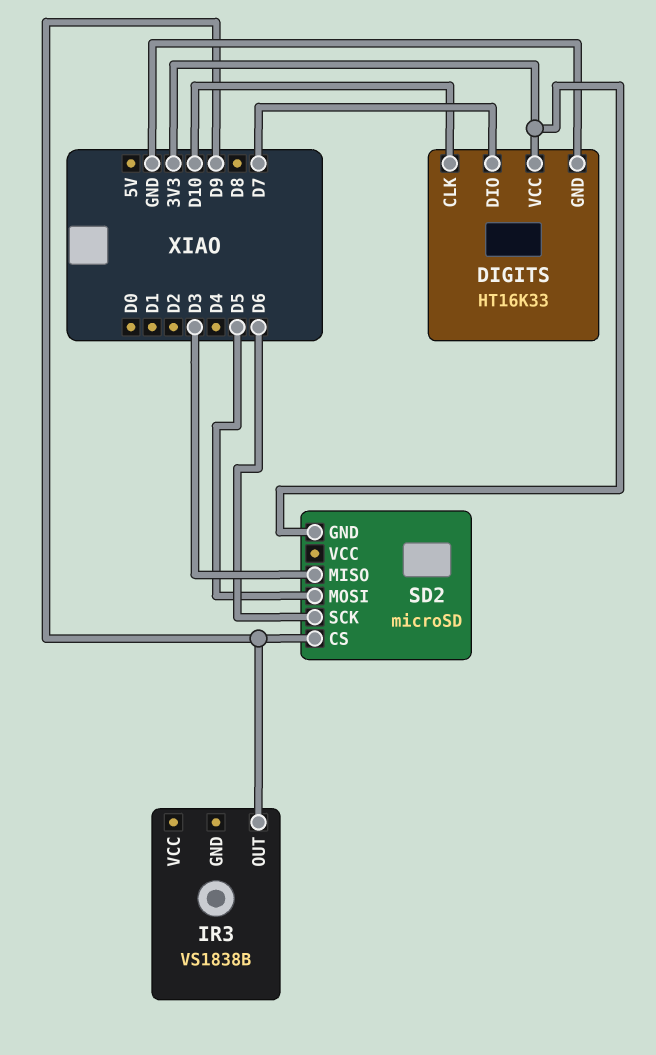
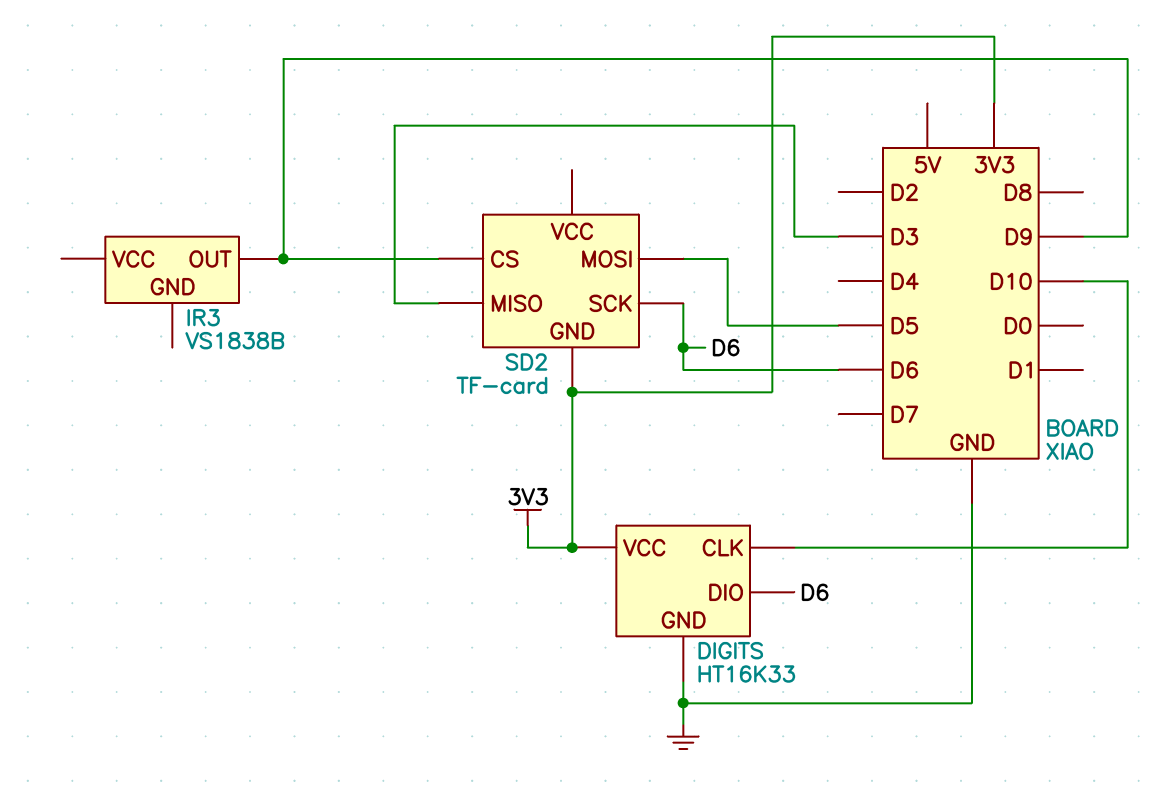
DIGITS pin DIO: D7 -> D6
SD2: microSD -> TF-card

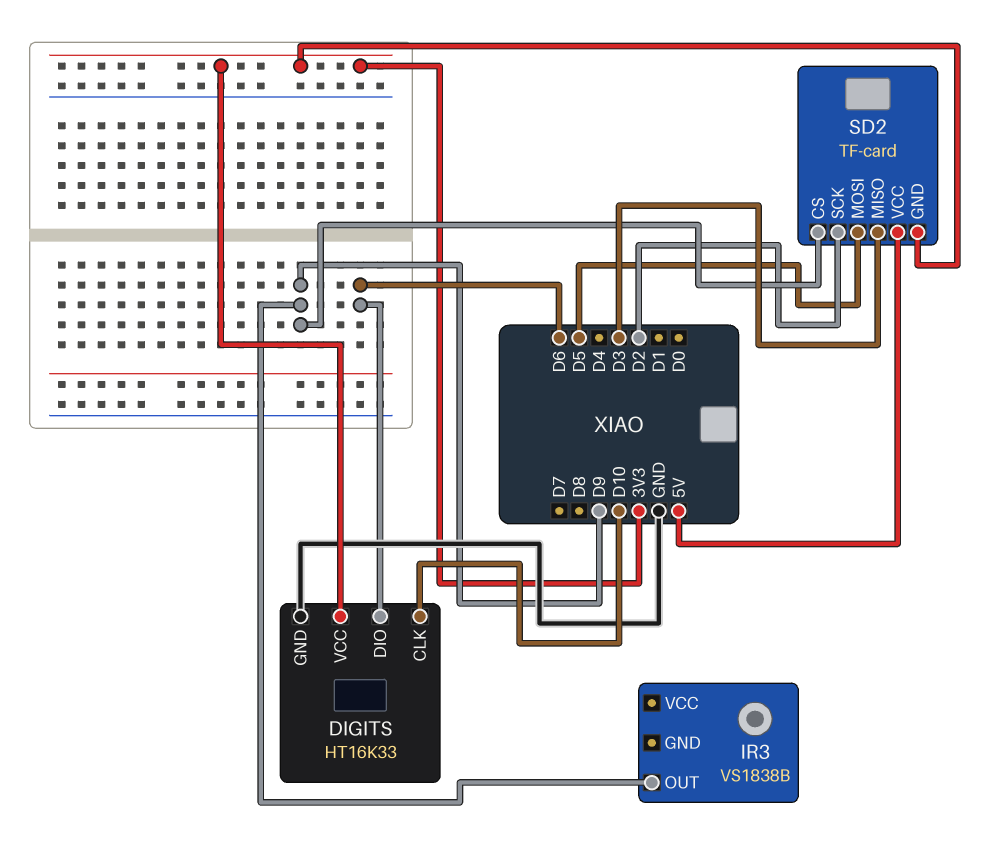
SD2 pin SCK: D6 -> D2
SD2 pin VCC: none -> 5V

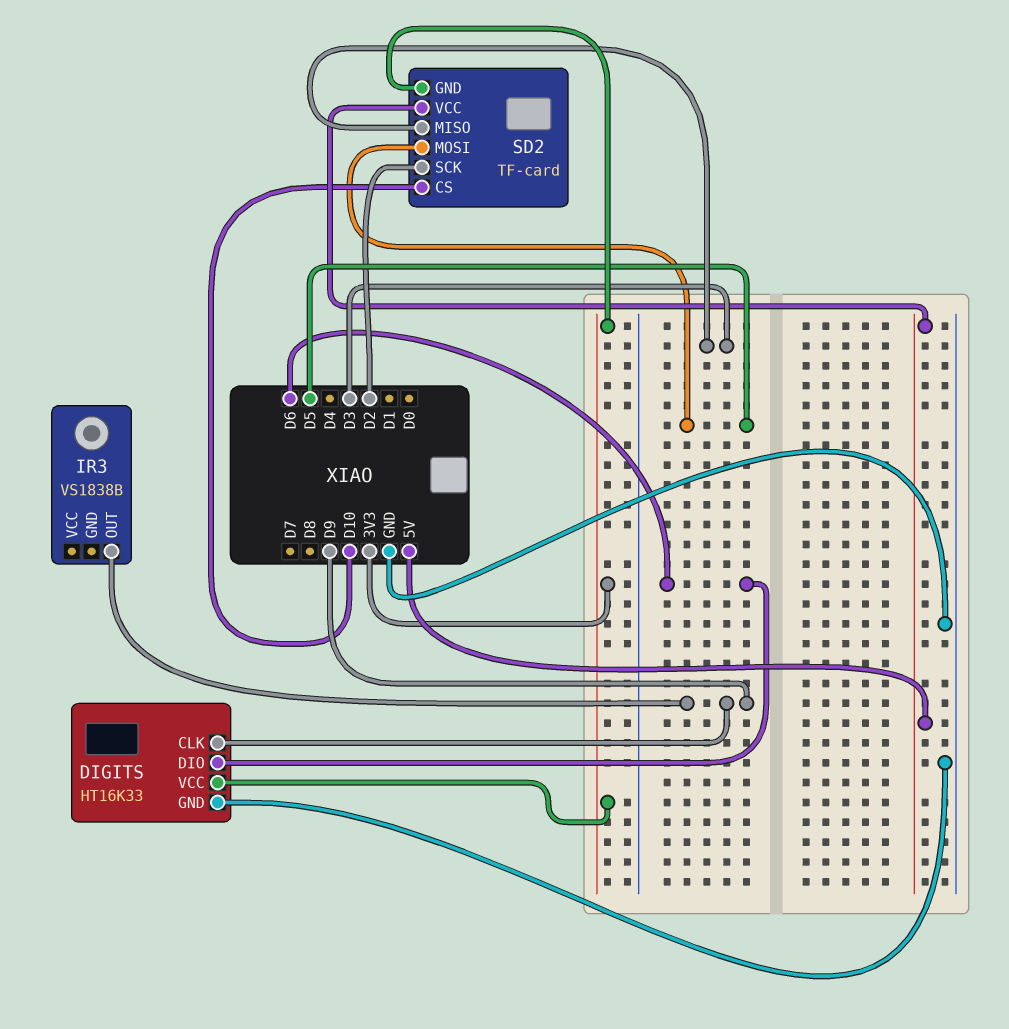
DIGITS pin CLK: D10 -> D9
SD2 pin CS: D9 -> D10

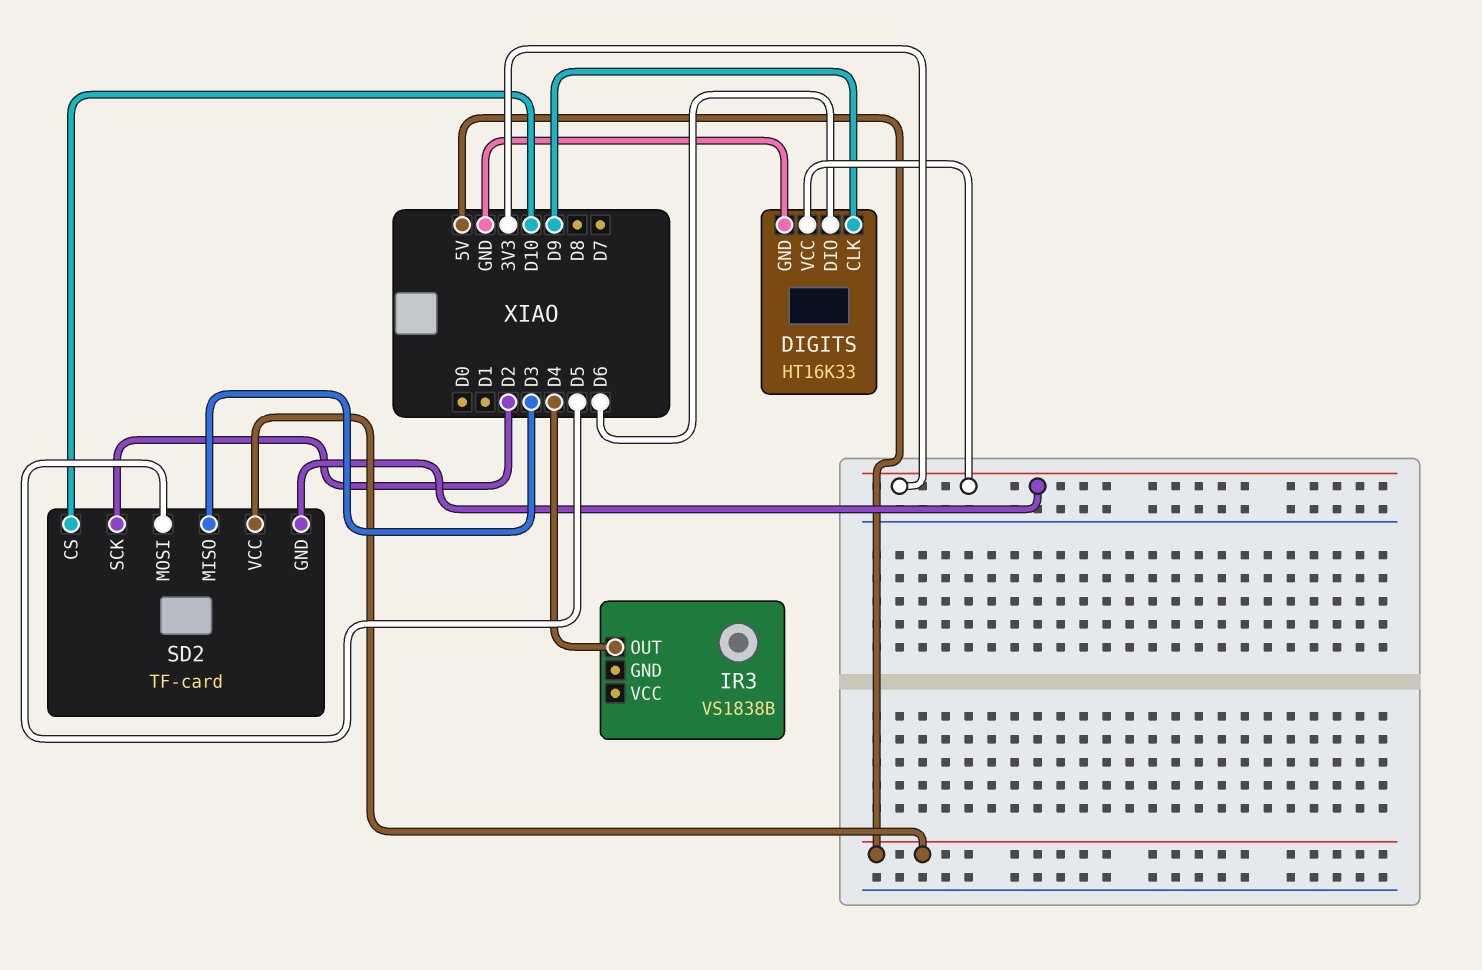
IR3 pin OUT: D9 -> D4

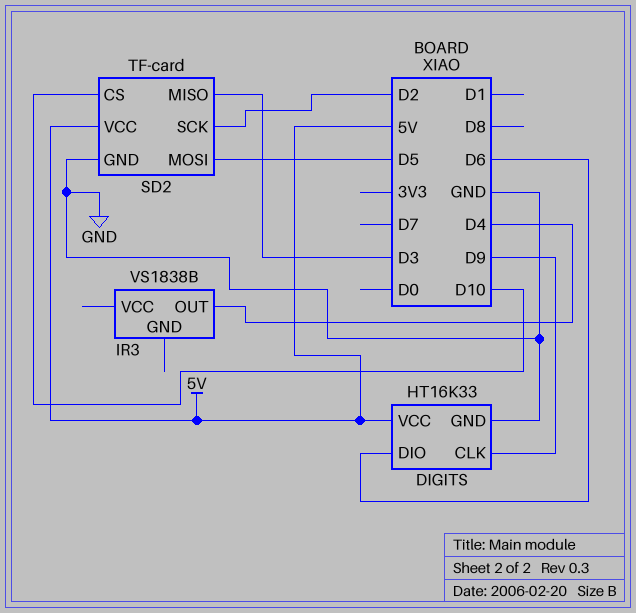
DIGITS pin VCC: 3V3 -> 5V
SD2 pin GND: 3V3 -> GND

